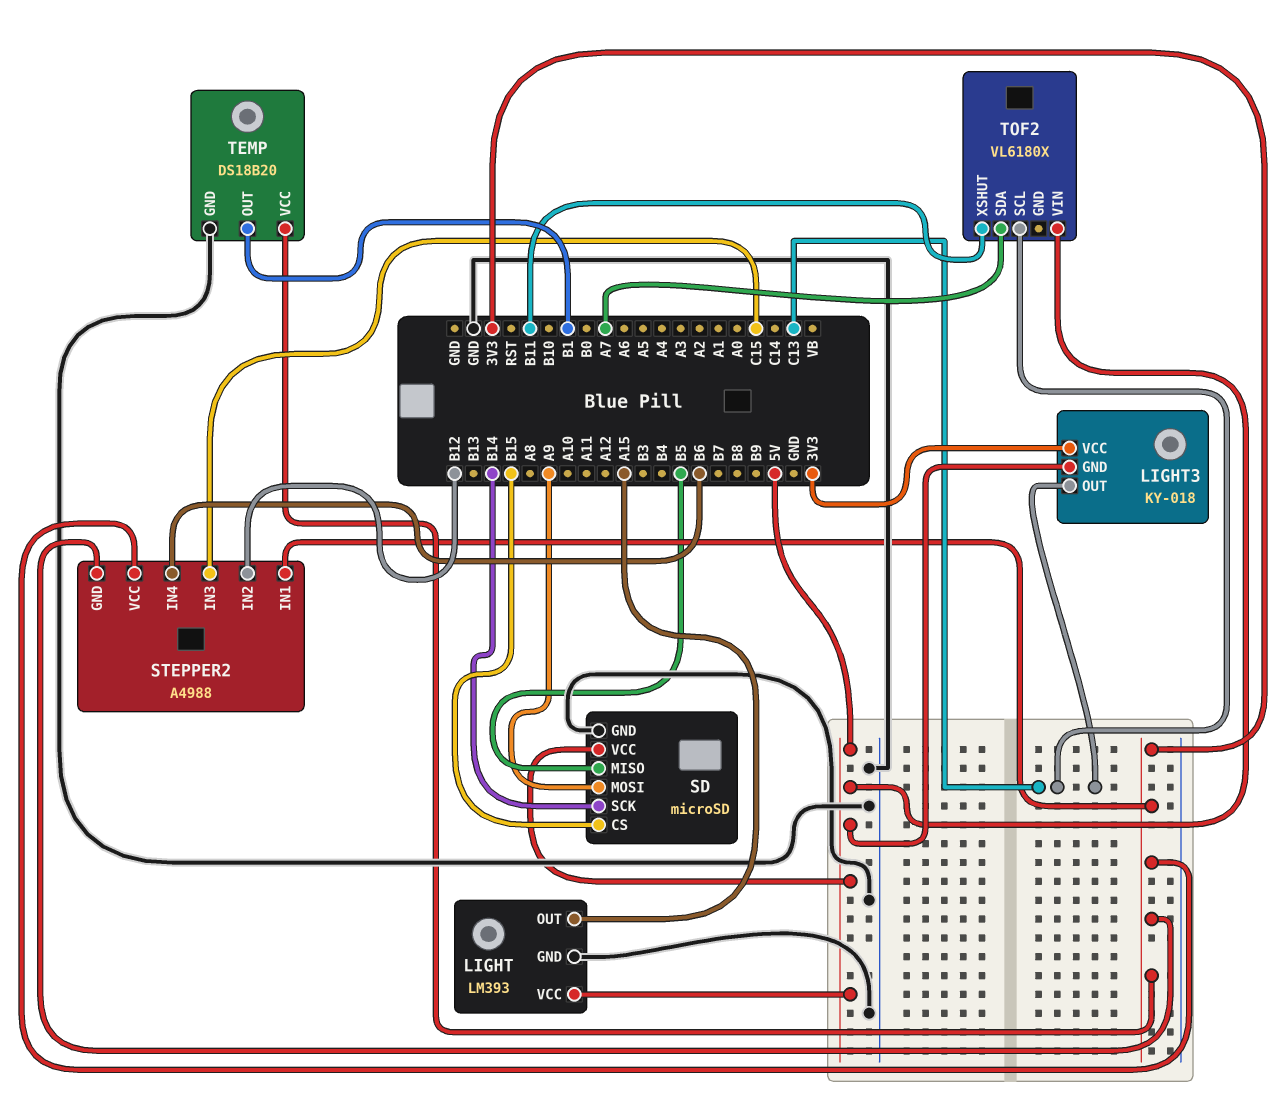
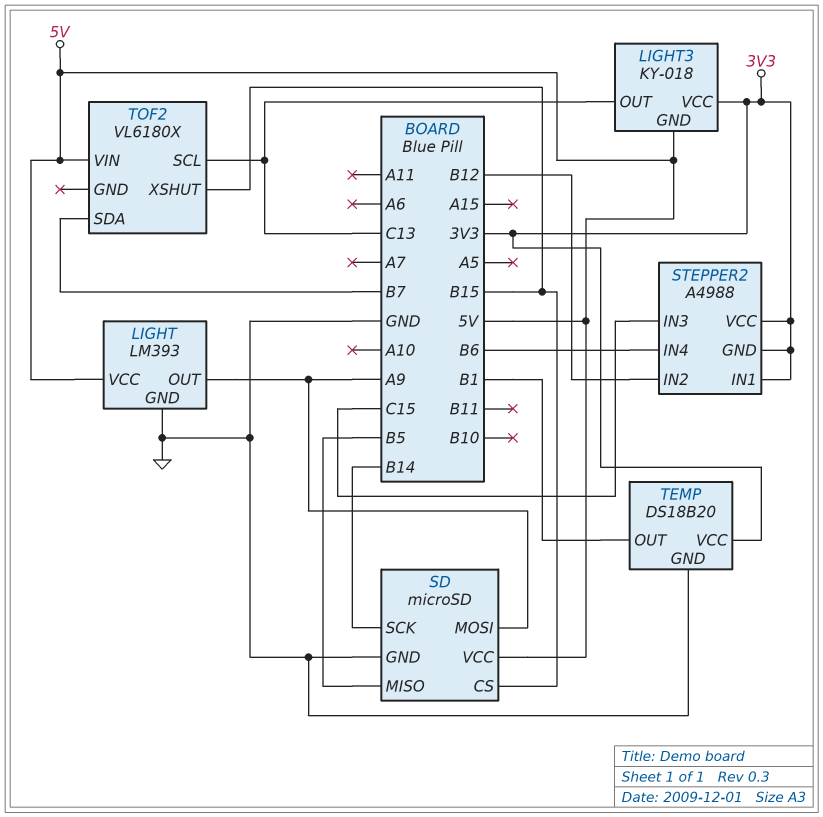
LIGHT pin OUT: A15 -> A9
TOF2 pin SDA: A7 -> B7
TOF2 pin XSHUT: B11 -> B15

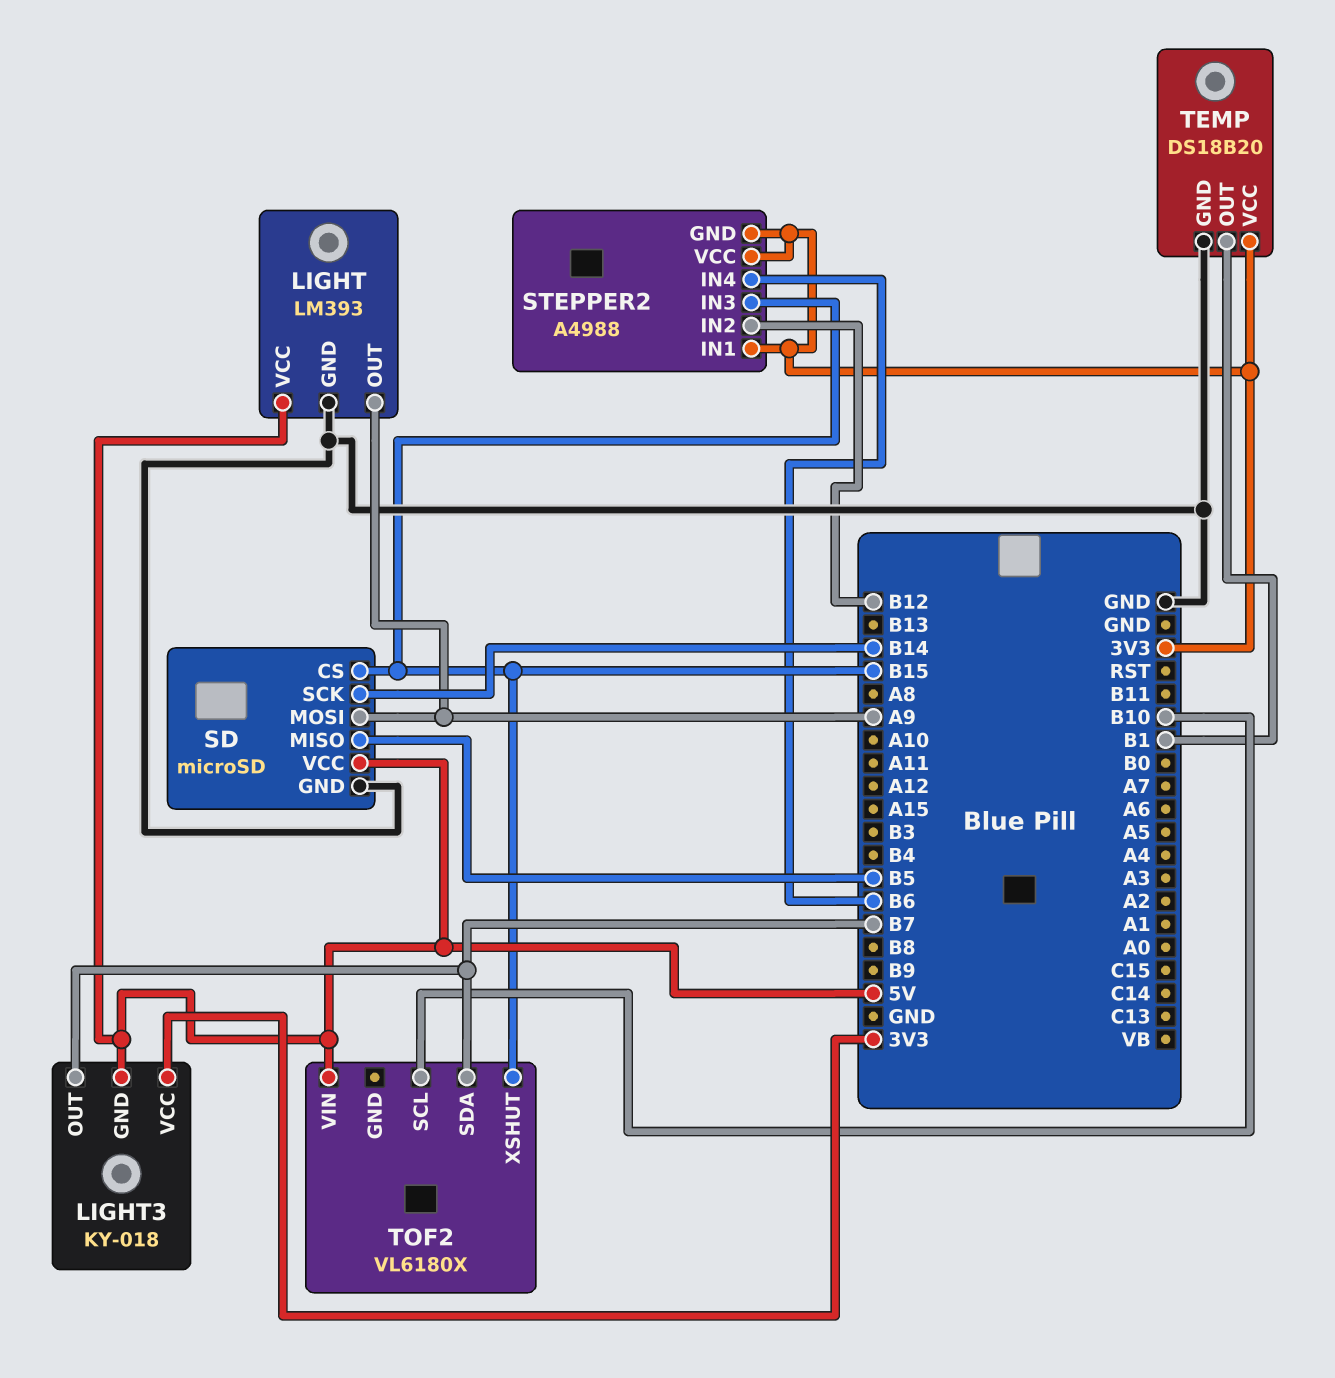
LIGHT3 pin OUT: C13 -> B7
STEPPER2 pin IN3: C15 -> B15
TOF2 pin SCL: C13 -> B10

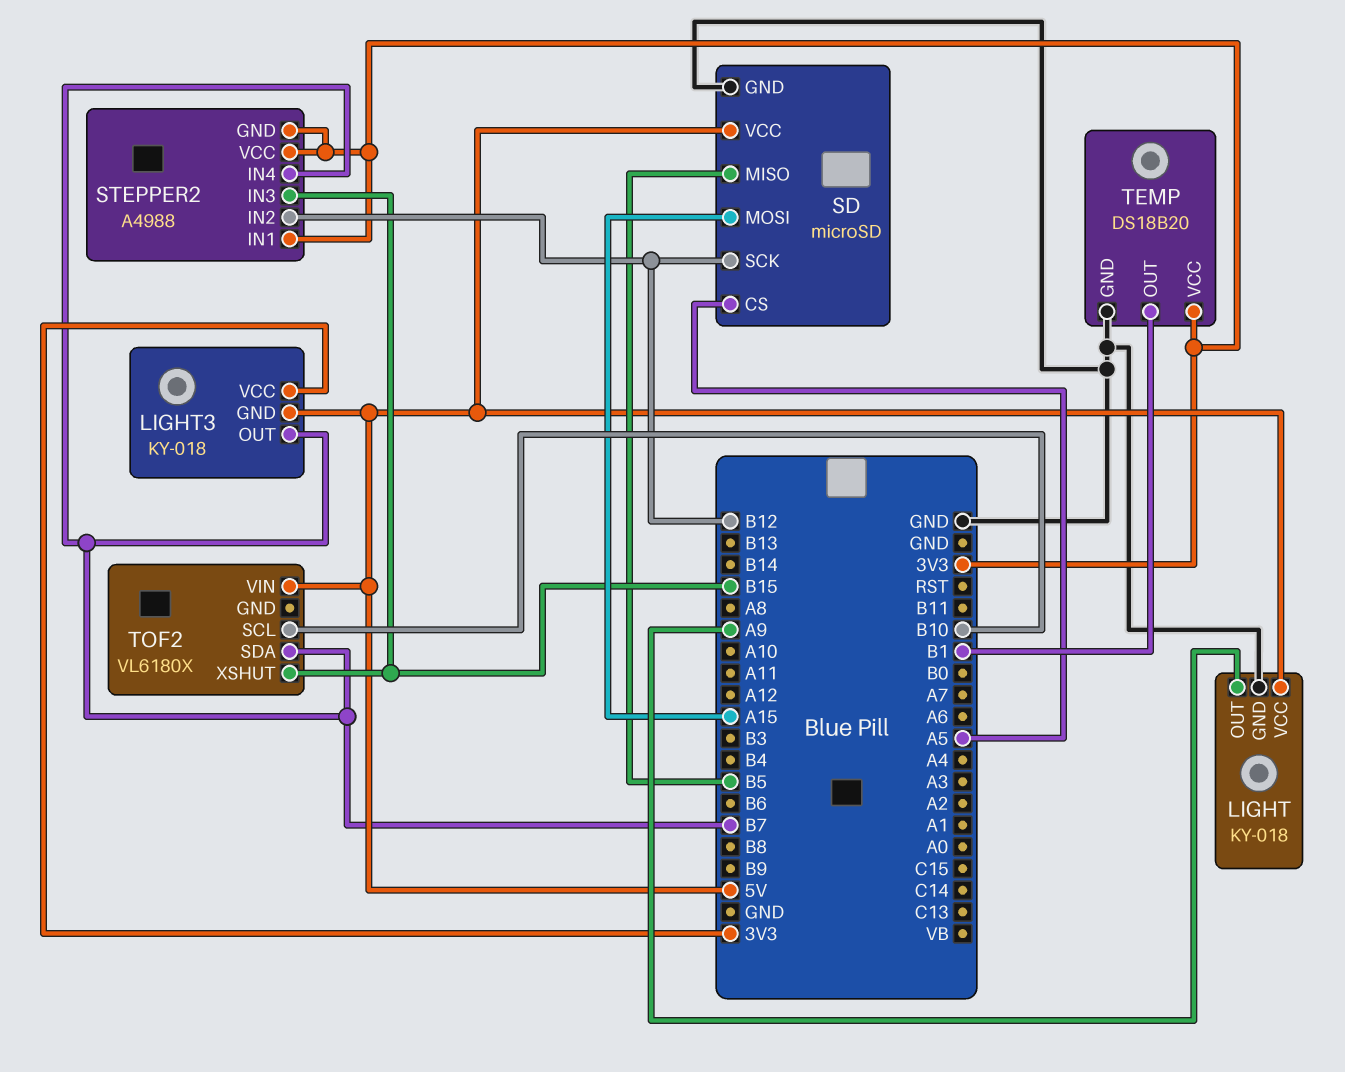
LIGHT: LM393 -> KY-018
SD pin CS: B15 -> A5
SD pin MOSI: A9 -> A15
SD pin SCK: B14 -> B12
STEPPER2 pin IN4: B6 -> B7

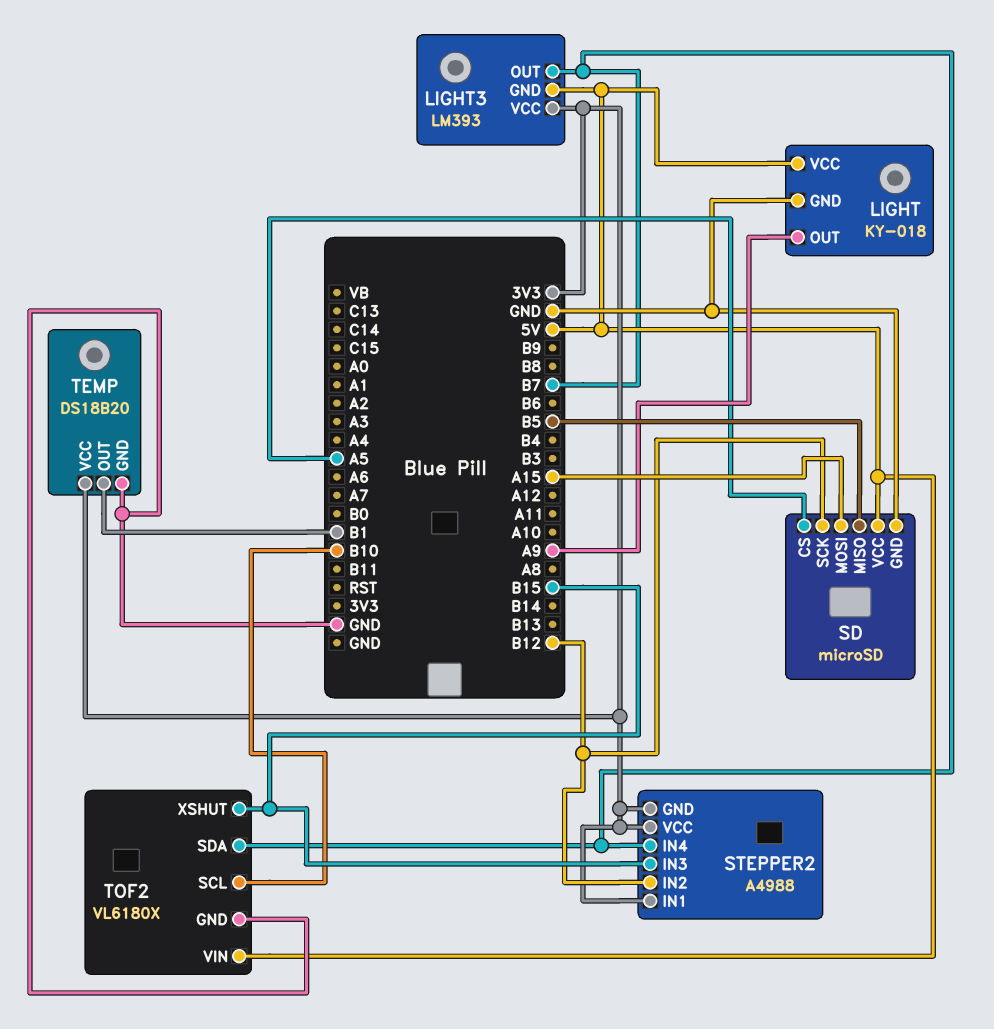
LIGHT3: KY-018 -> LM393
TOF2 pin GND: none -> GND

